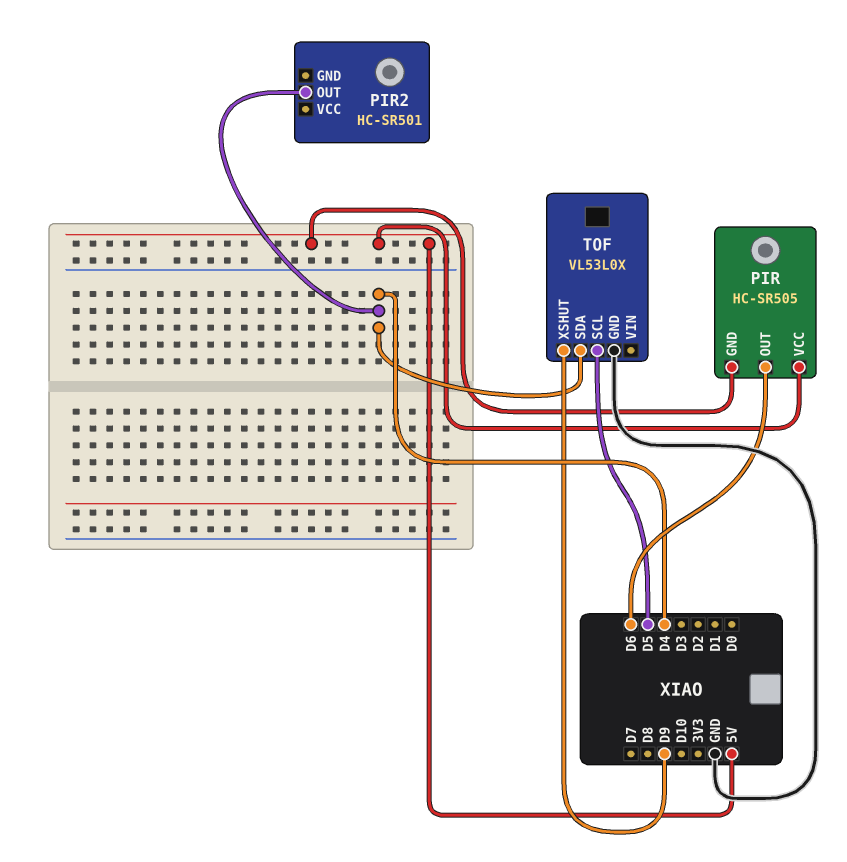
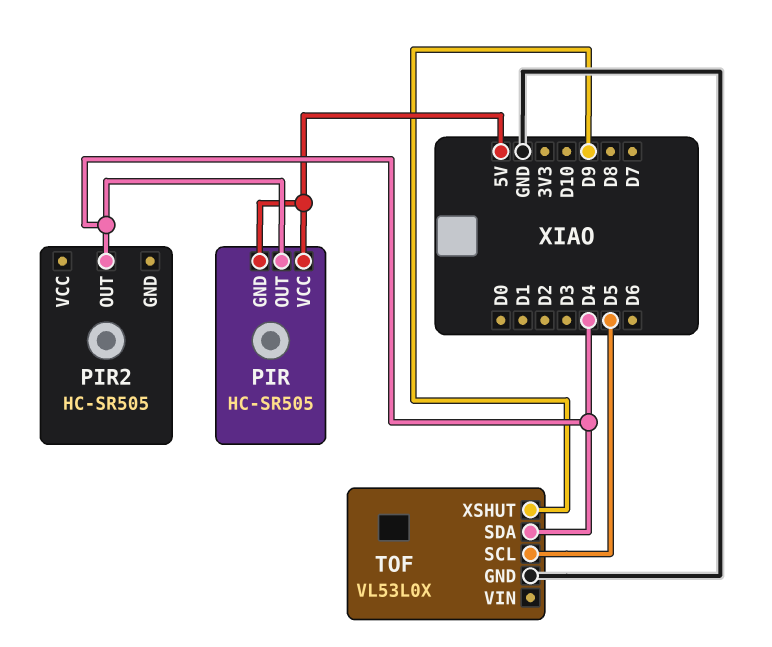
PIR pin OUT: D6 -> D4
PIR2: HC-SR501 -> HC-SR505

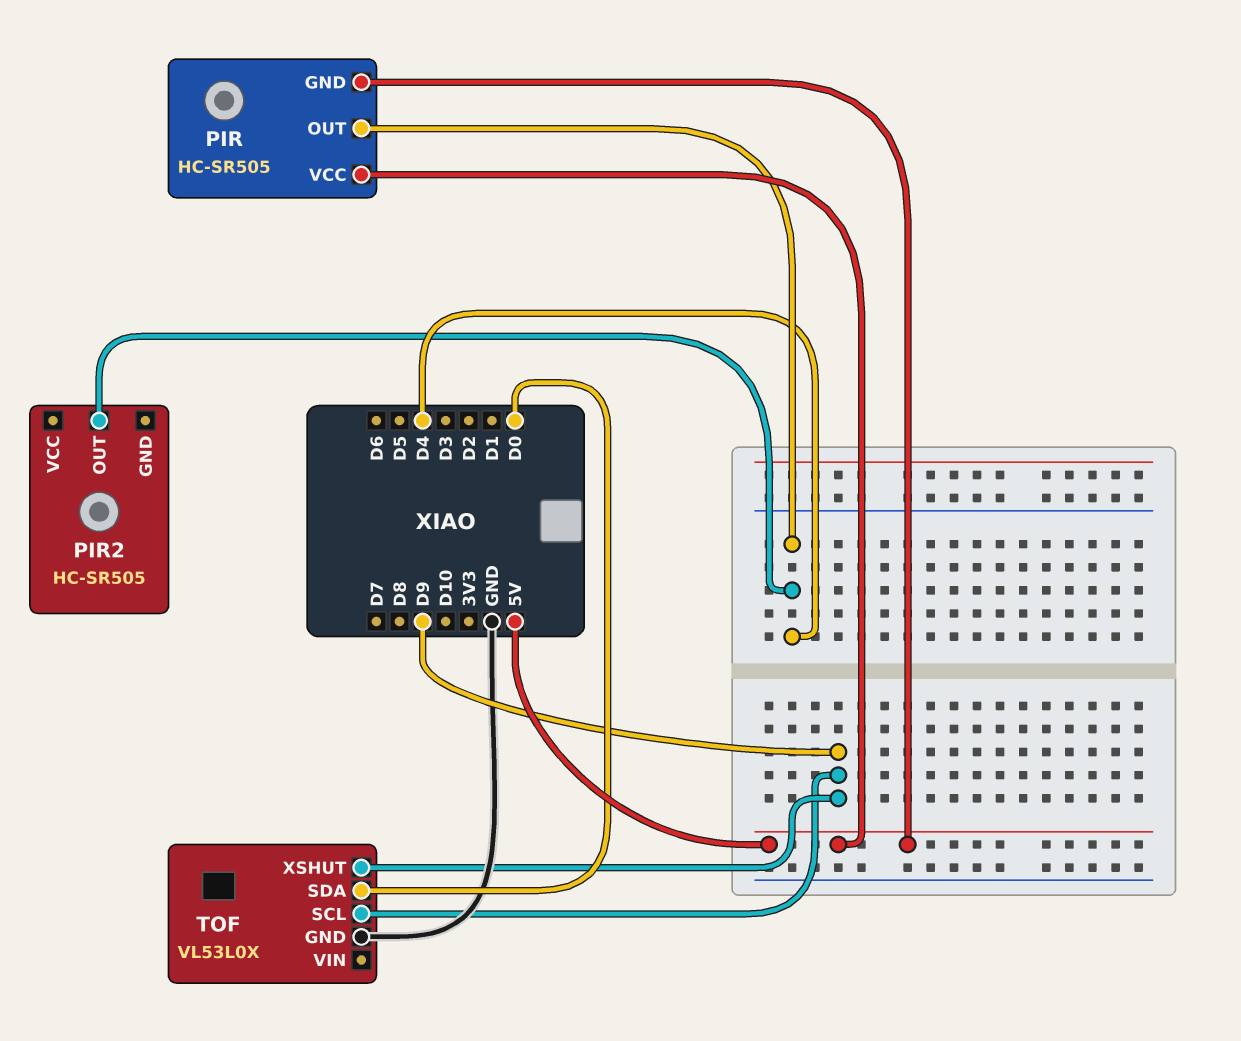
TOF pin SCL: D5 -> D9
TOF pin SDA: D4 -> D0

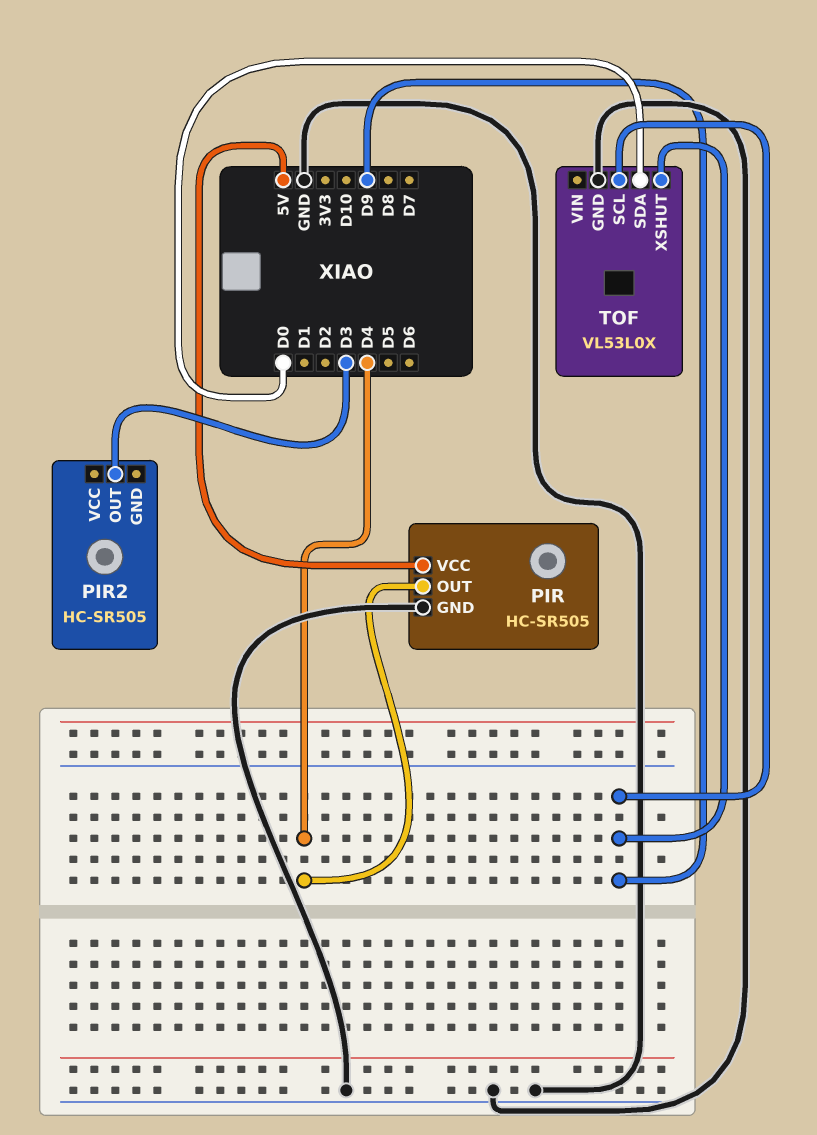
PIR pin GND: 5V -> GND
PIR2 pin OUT: D4 -> D3

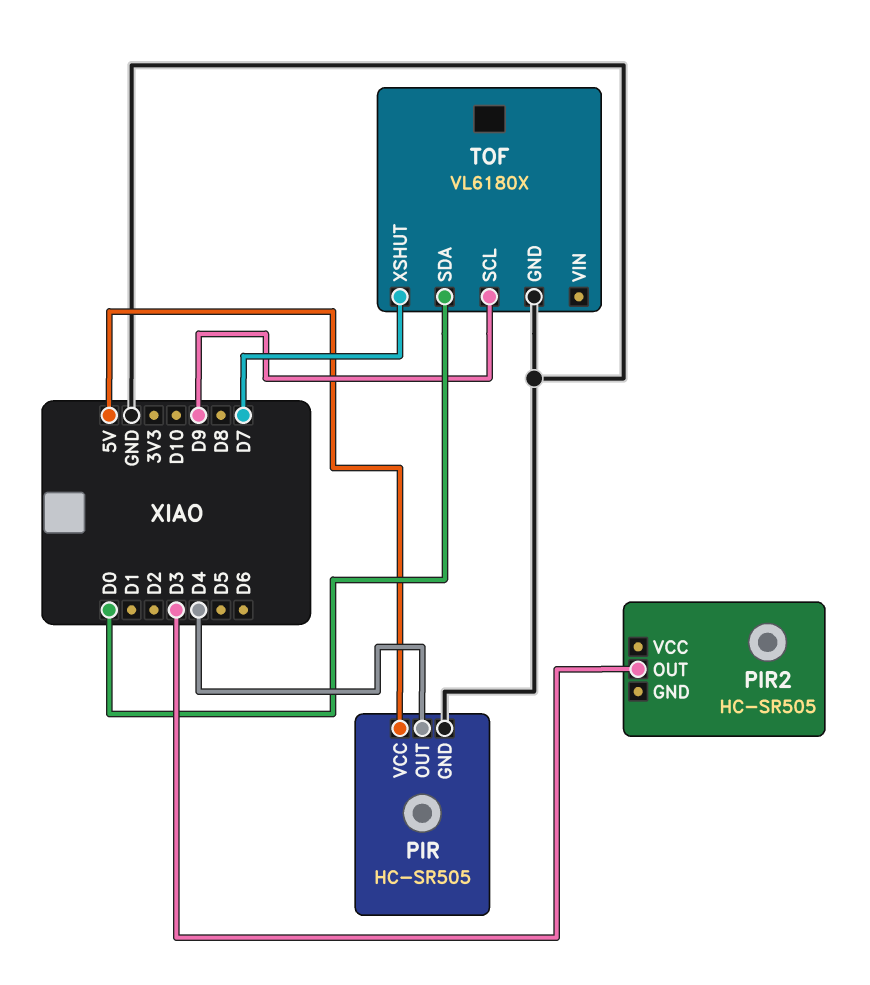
TOF: VL53L0X -> VL6180X
TOF pin XSHUT: D9 -> D7

